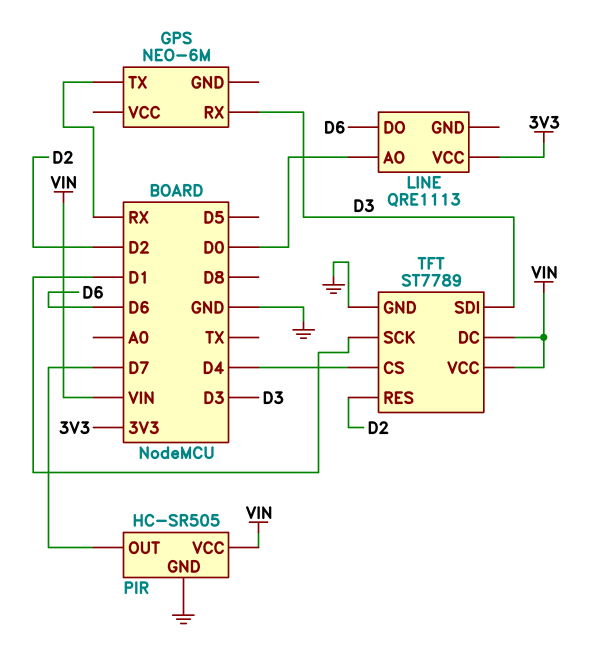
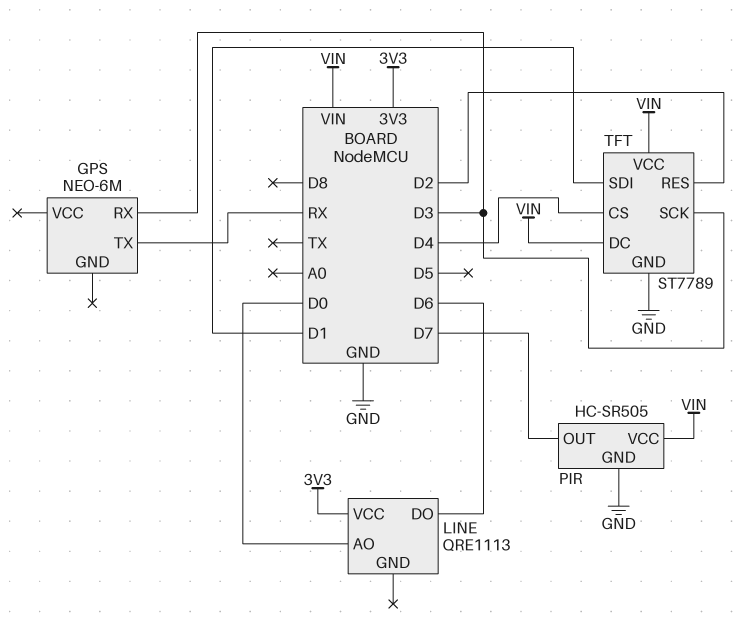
TFT pin SCK: D1 -> D3
TFT pin SDI: D3 -> D1

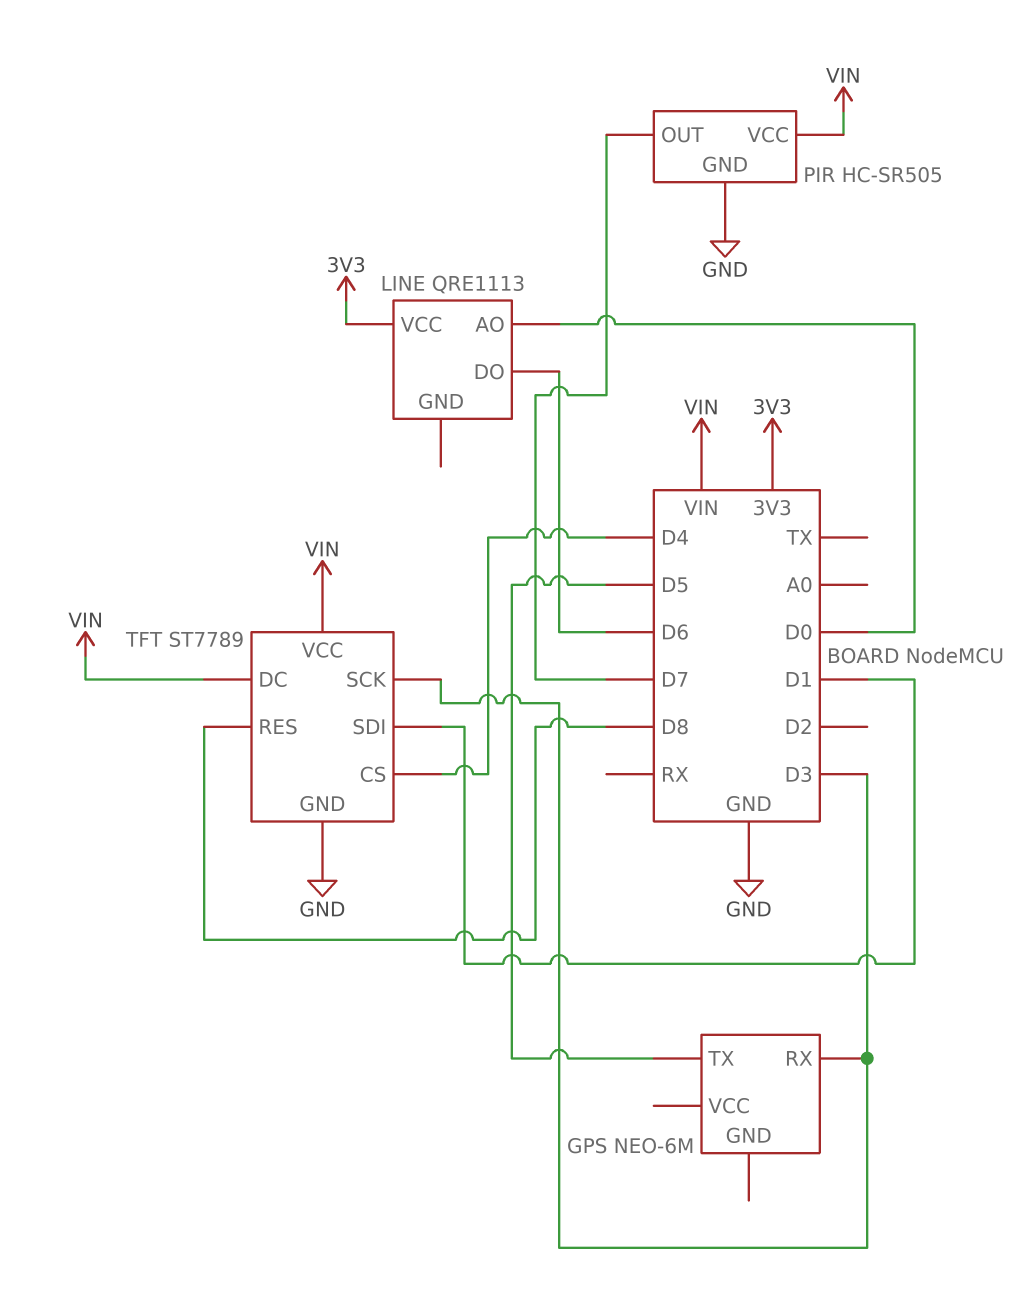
GPS pin TX: RX -> D5
TFT pin RES: D2 -> D8

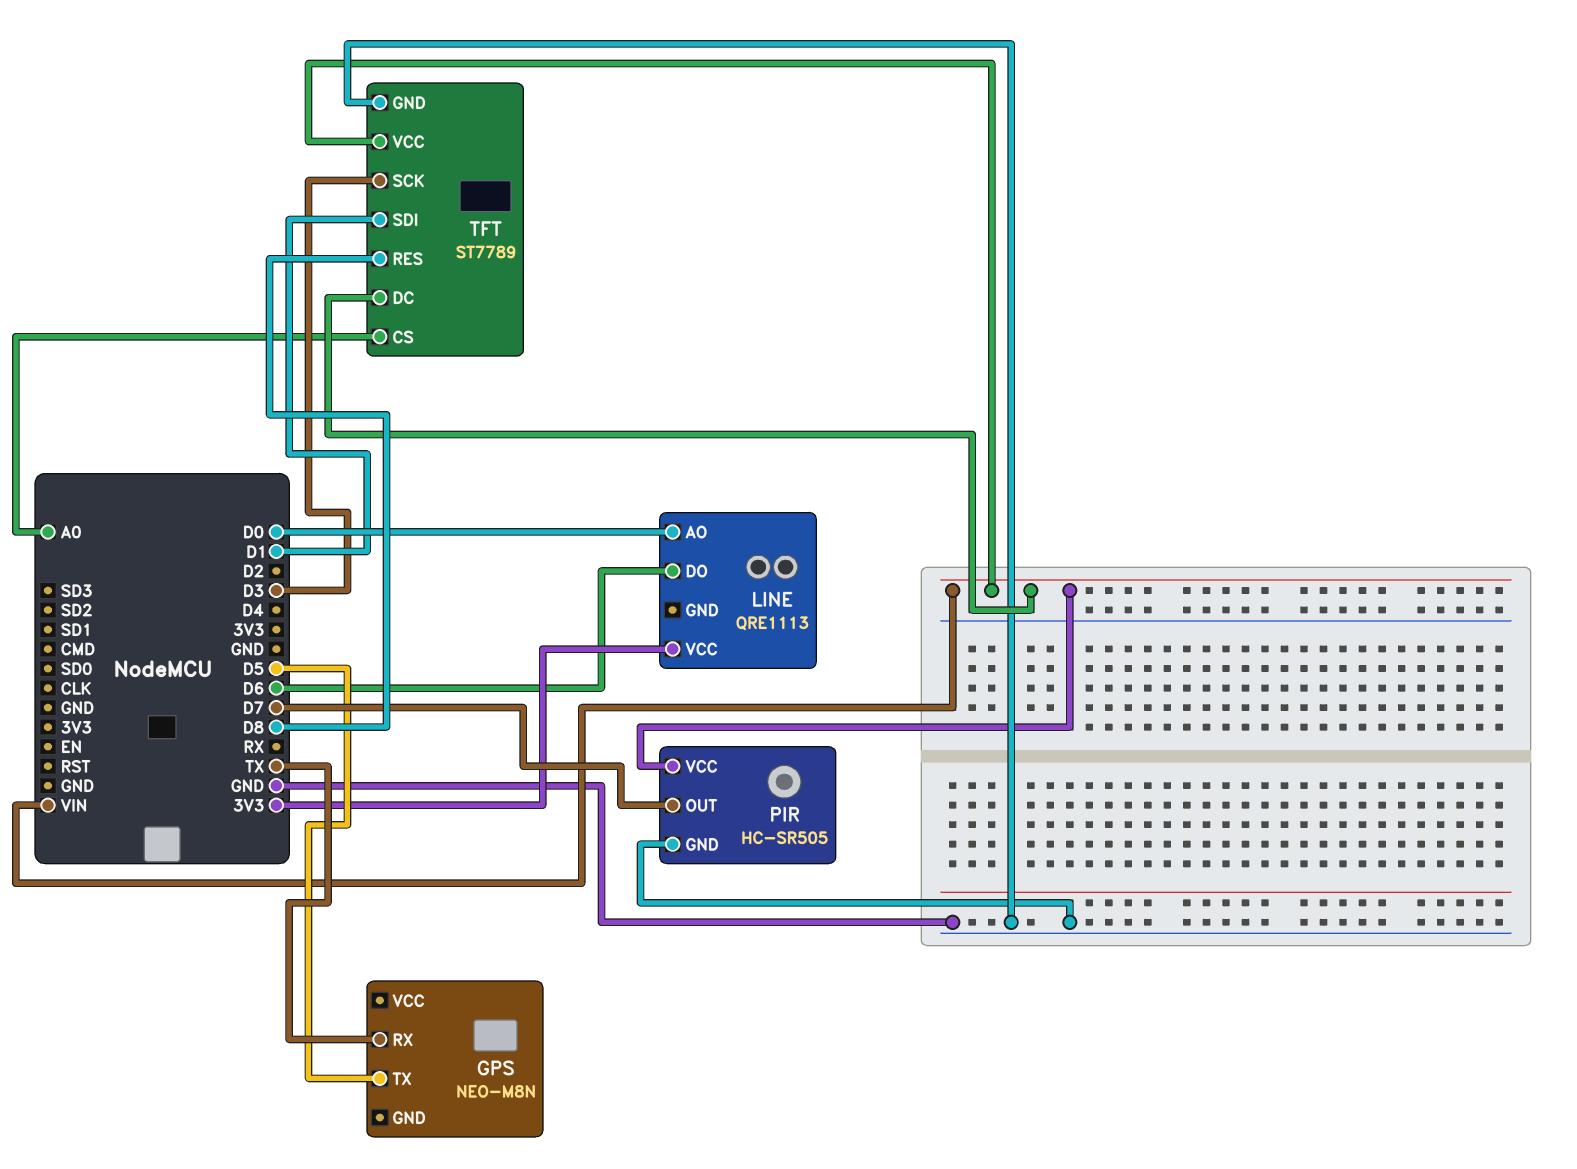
GPS: NEO-6M -> NEO-M8N
GPS pin RX: D3 -> TX
TFT pin CS: D4 -> A0

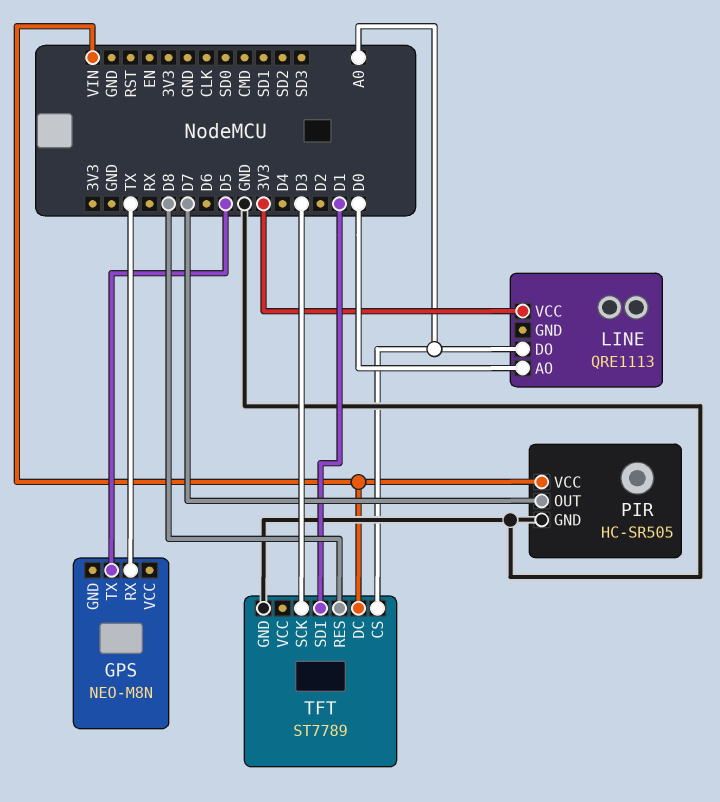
LINE pin DO: D6 -> A0
TFT pin VCC: VIN -> none

